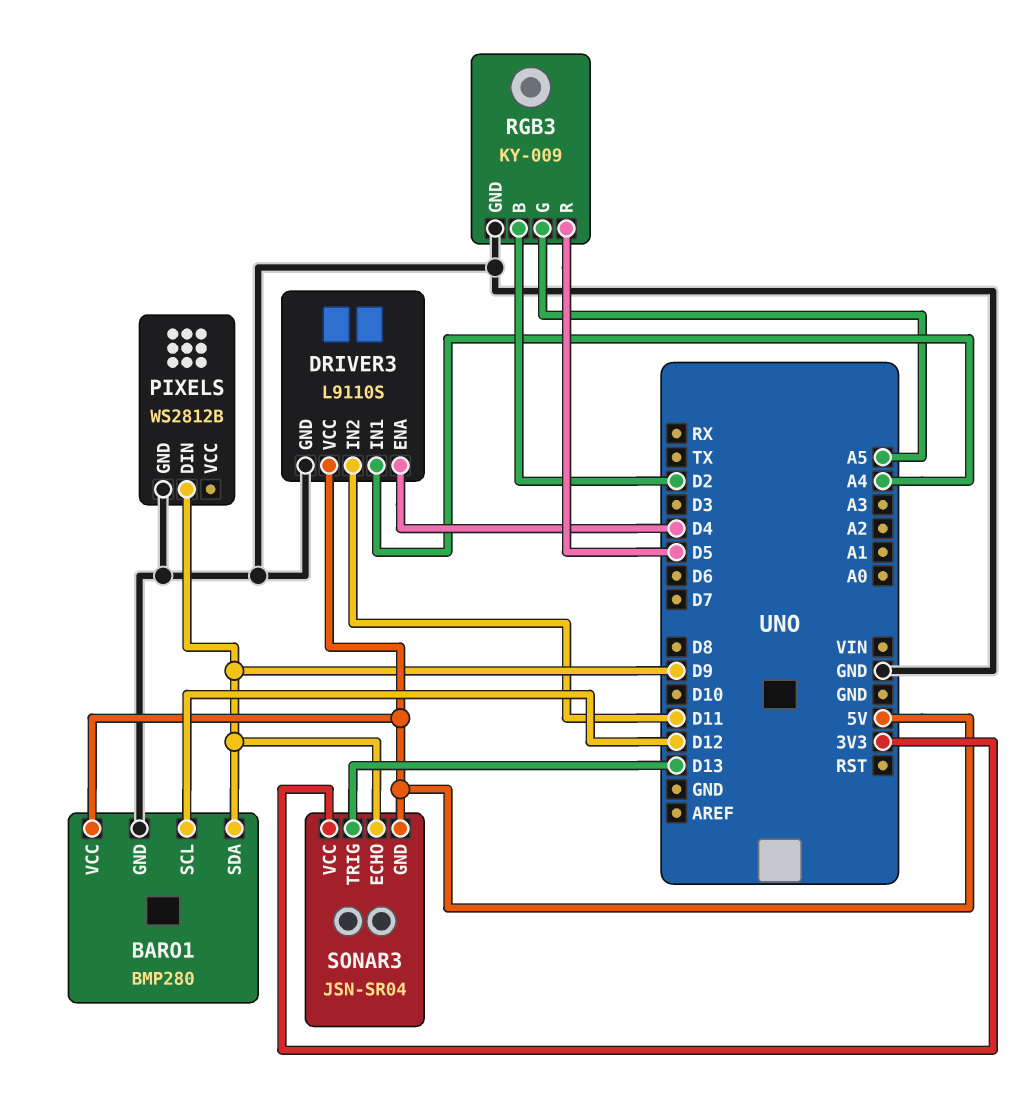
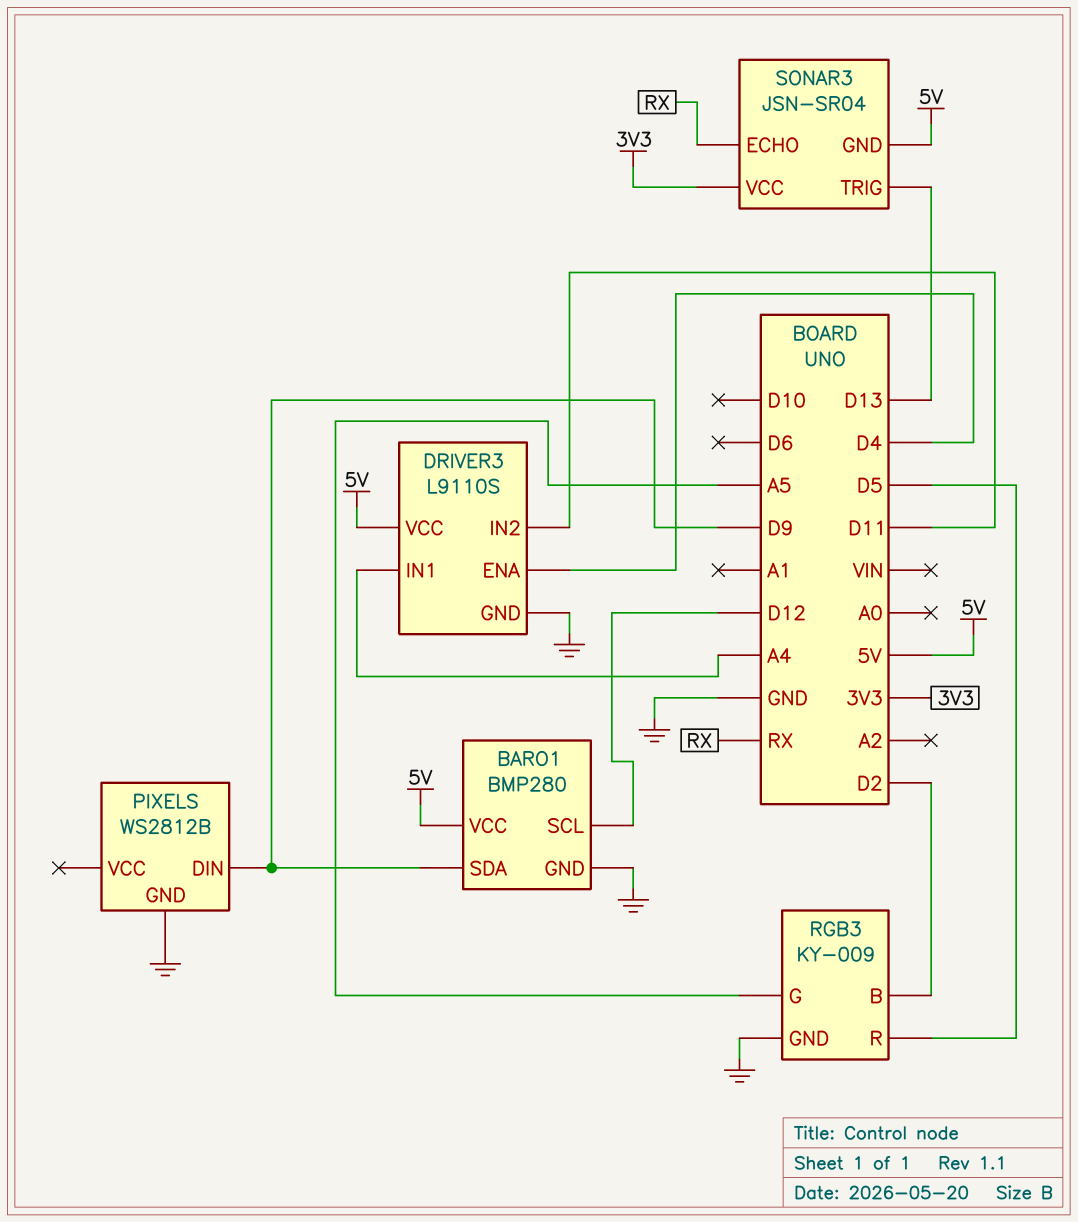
SONAR3 pin ECHO: D9 -> RX

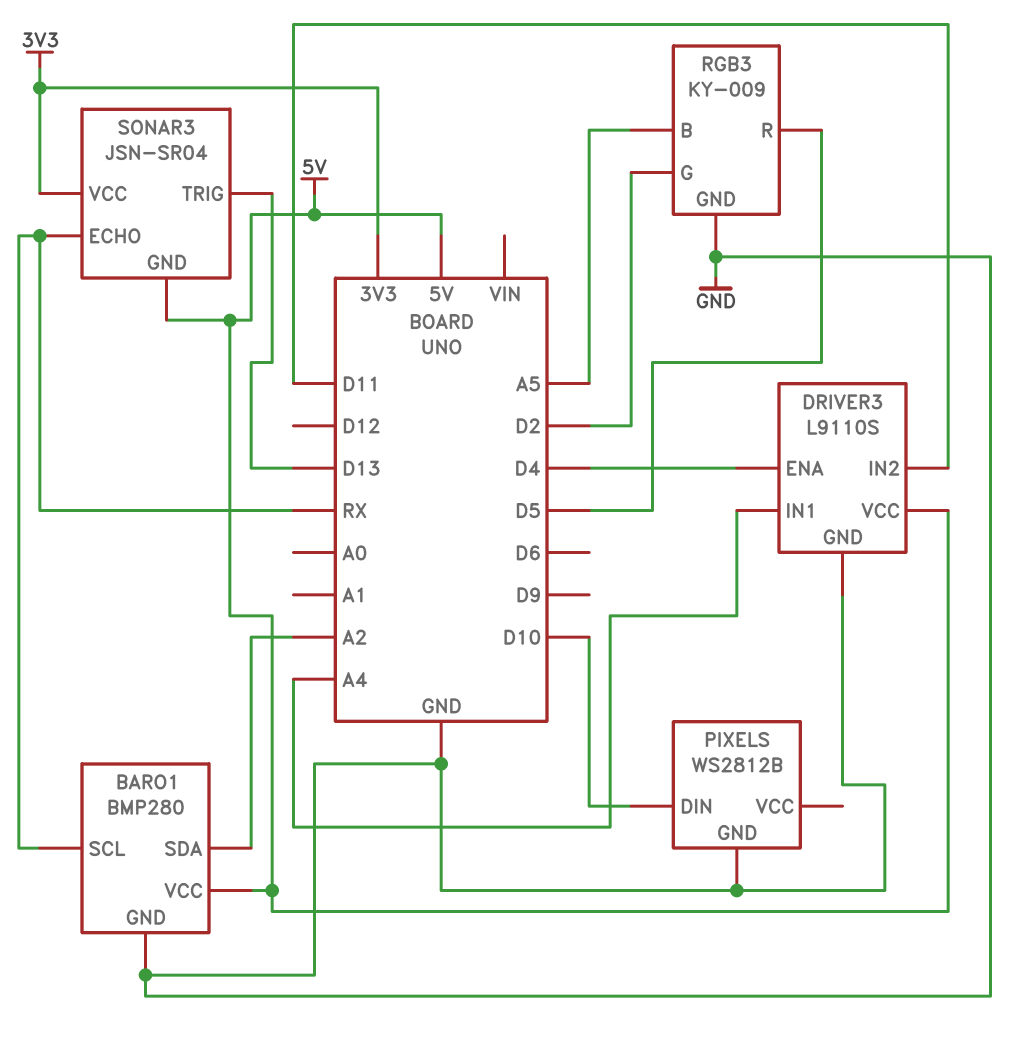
BARO1 pin SCL: D12 -> RX
BARO1 pin SDA: D9 -> A2
PIXELS pin DIN: D9 -> D10
RGB3 pin B: D2 -> A5
RGB3 pin G: A5 -> D2

